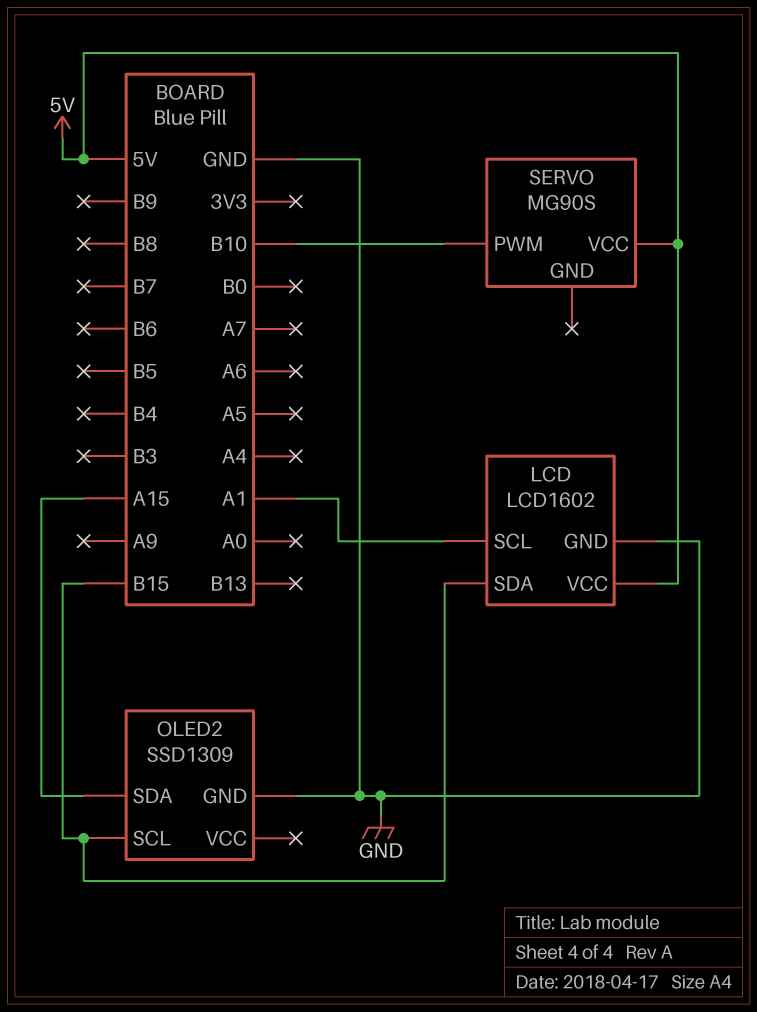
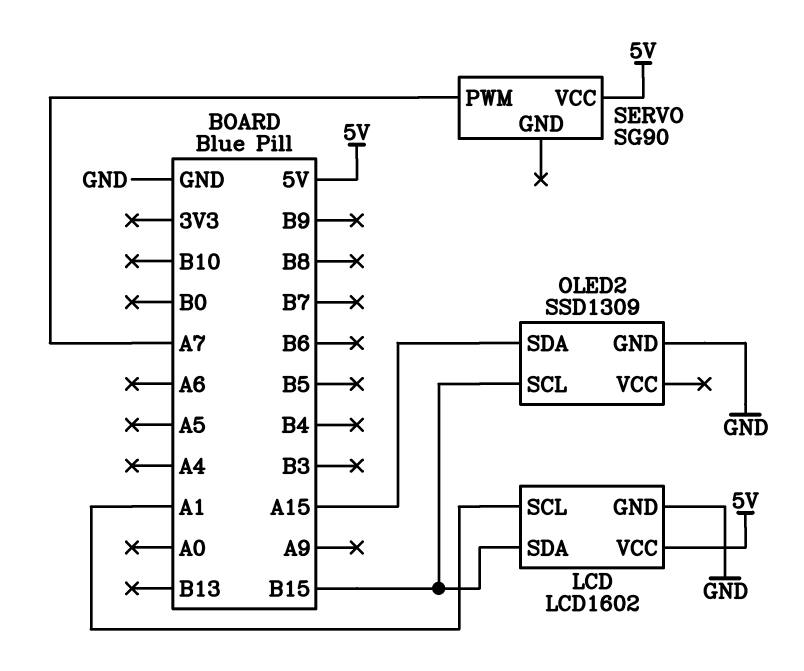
SERVO: MG90S -> SG90
SERVO pin PWM: B10 -> A7

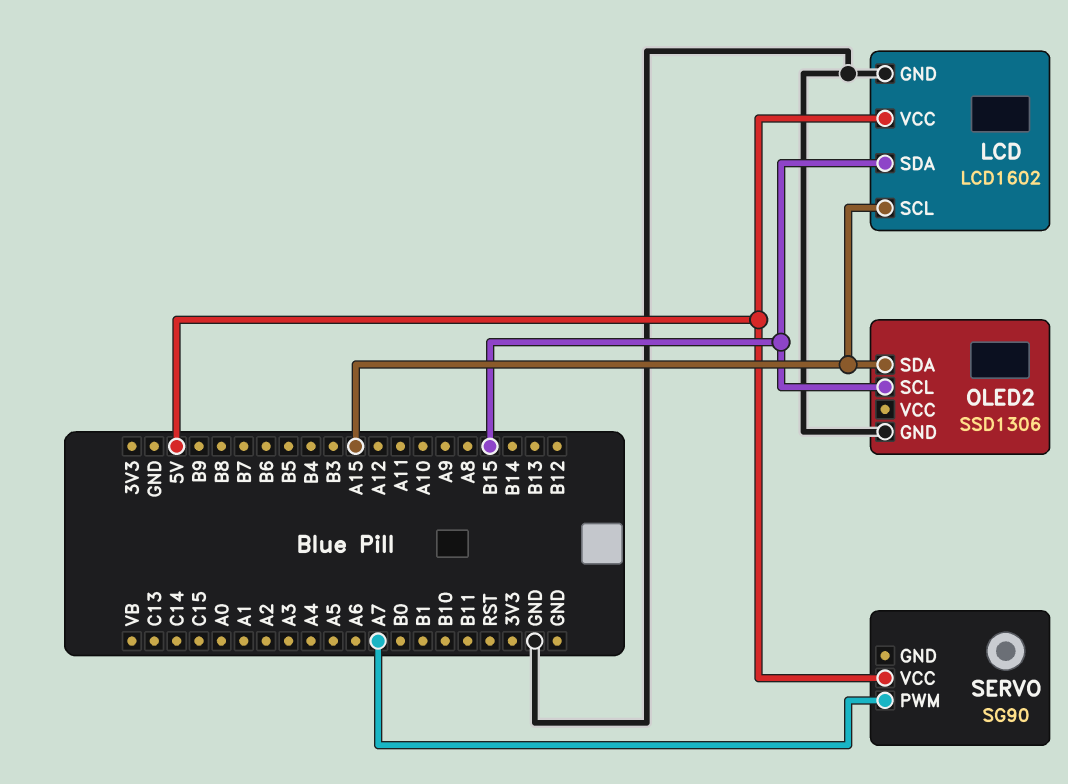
LCD pin SCL: A1 -> A15
OLED2: SSD1309 -> SSD1306

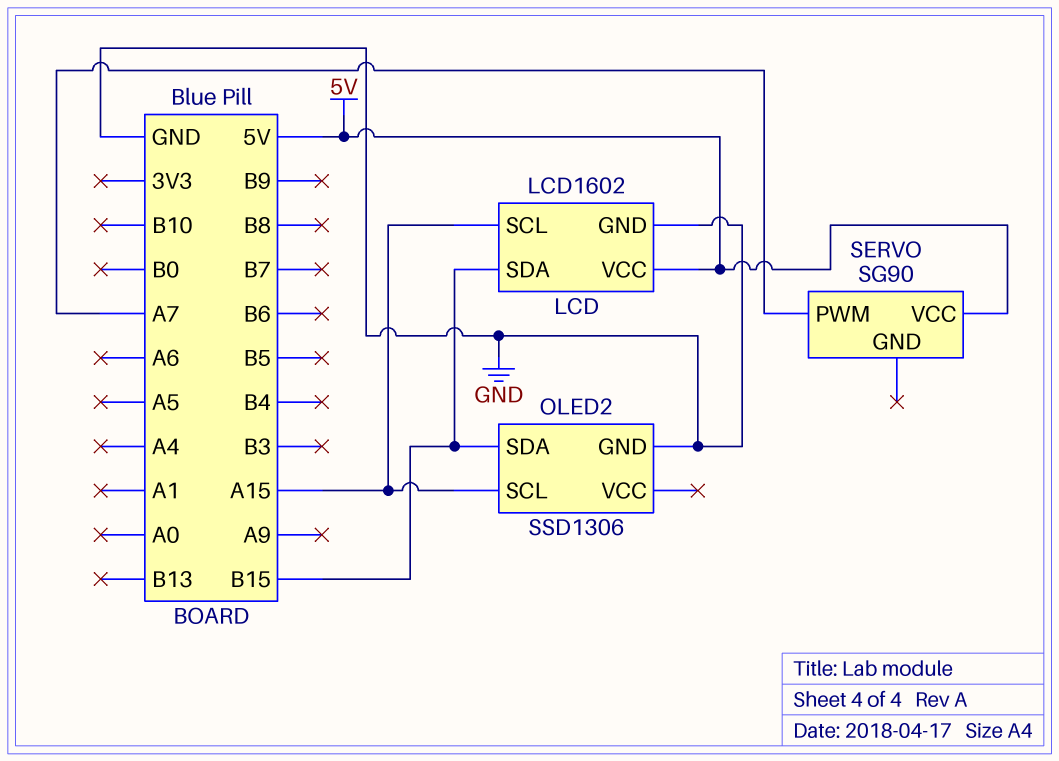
OLED2 pin SCL: B15 -> A15
OLED2 pin SDA: A15 -> B15

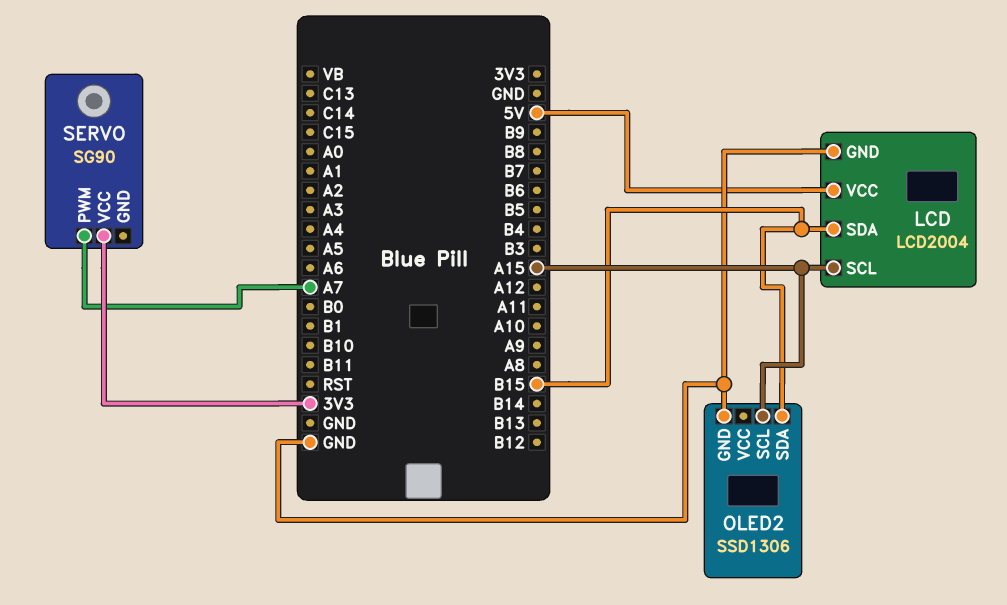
LCD: LCD1602 -> LCD2004
SERVO pin VCC: 5V -> 3V3

